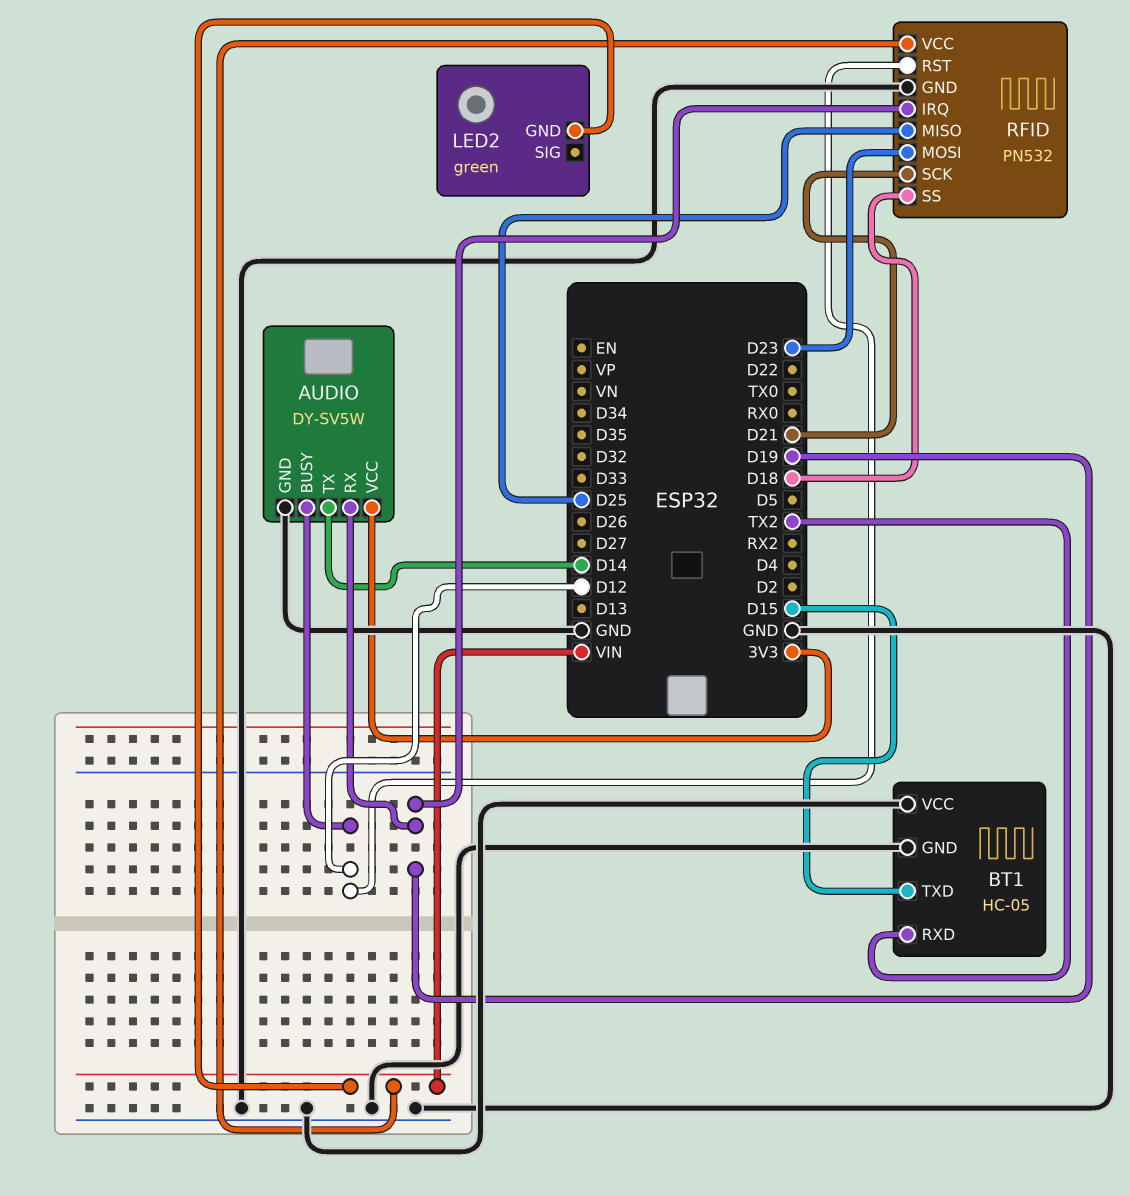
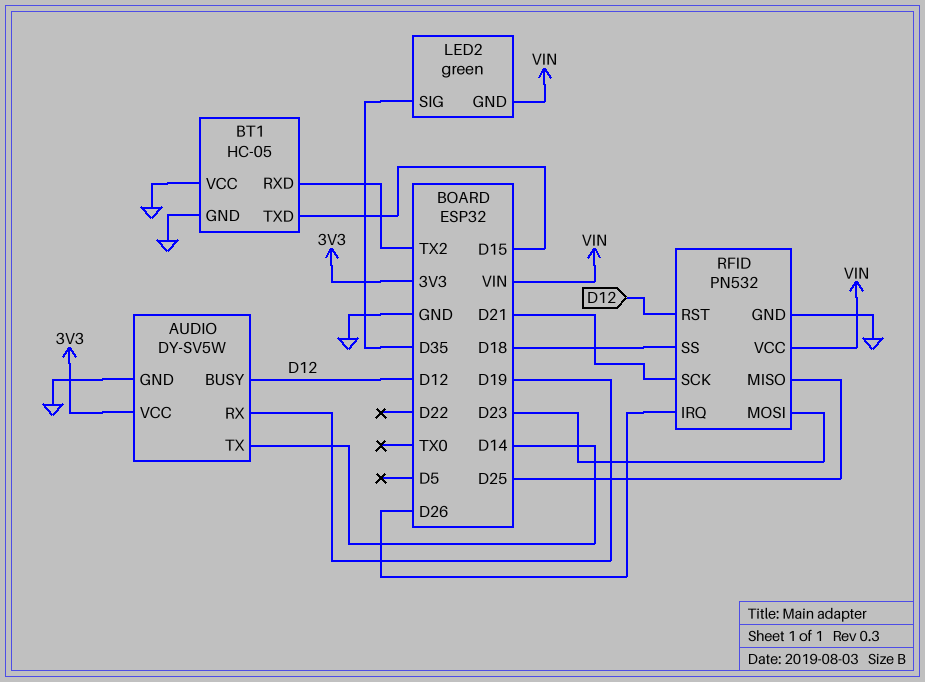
LED2 pin SIG: none -> D35
RFID pin IRQ: D19 -> D26

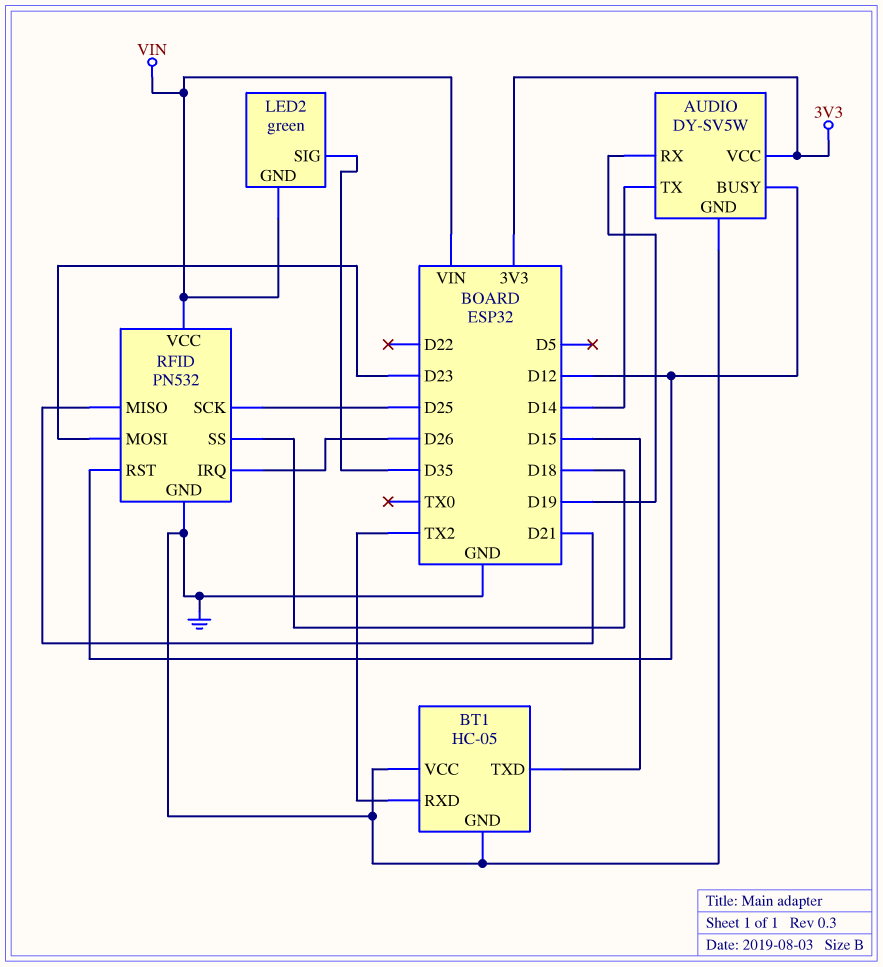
RFID pin MISO: D25 -> D21
RFID pin SCK: D21 -> D25

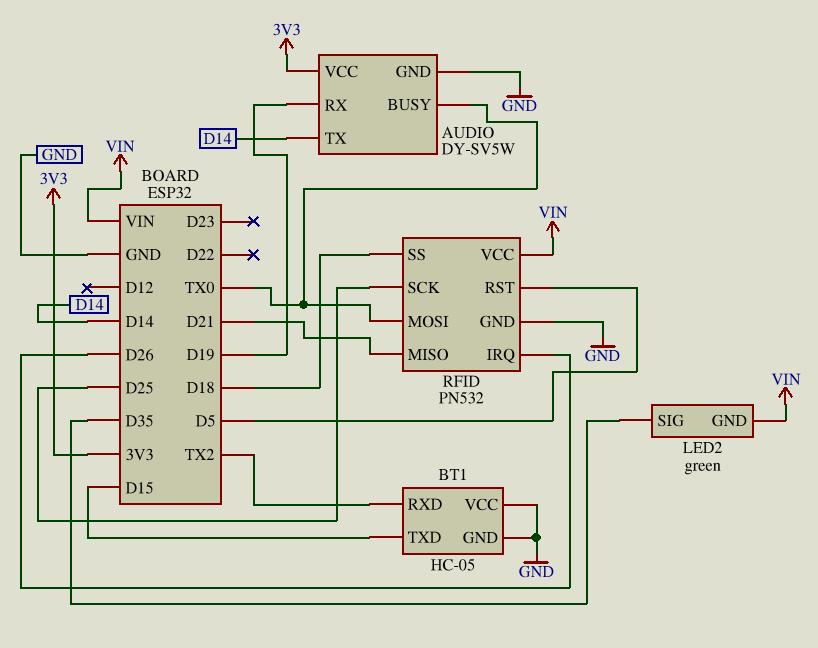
AUDIO pin BUSY: D12 -> TX0
RFID pin MOSI: D23 -> TX0
RFID pin RST: D12 -> D5

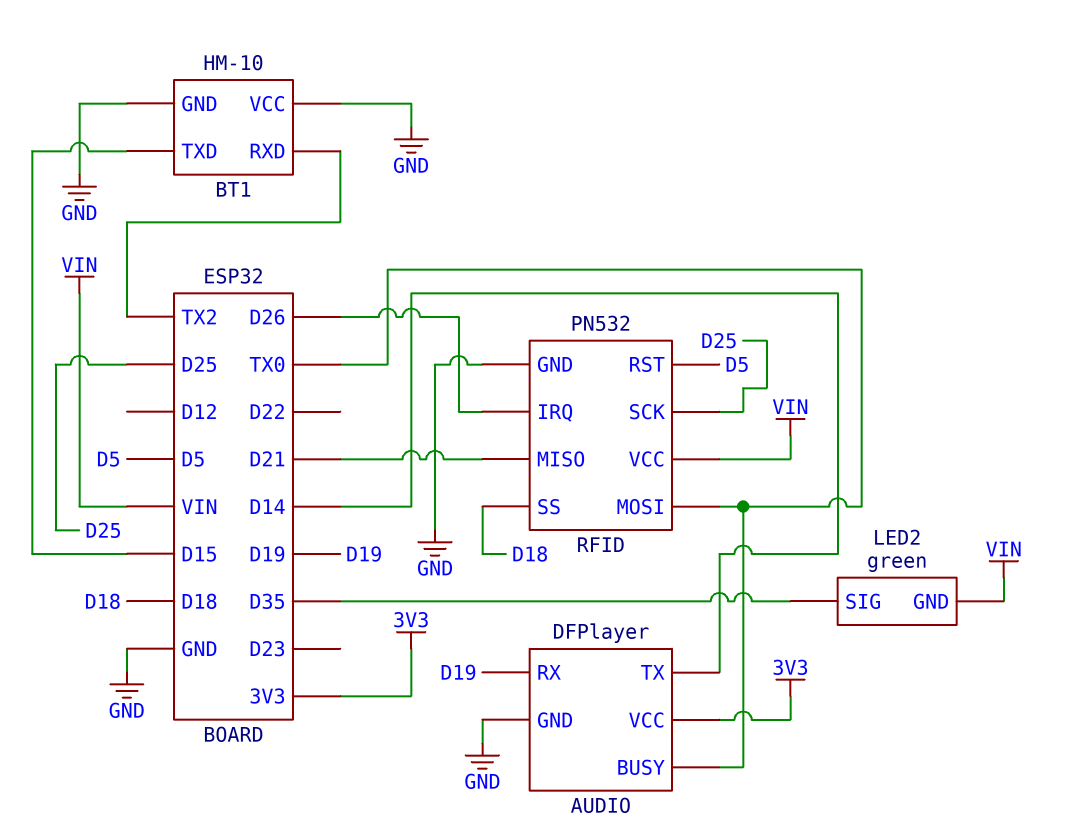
AUDIO: DY-SV5W -> DFPlayer
BT1: HC-05 -> HM-10

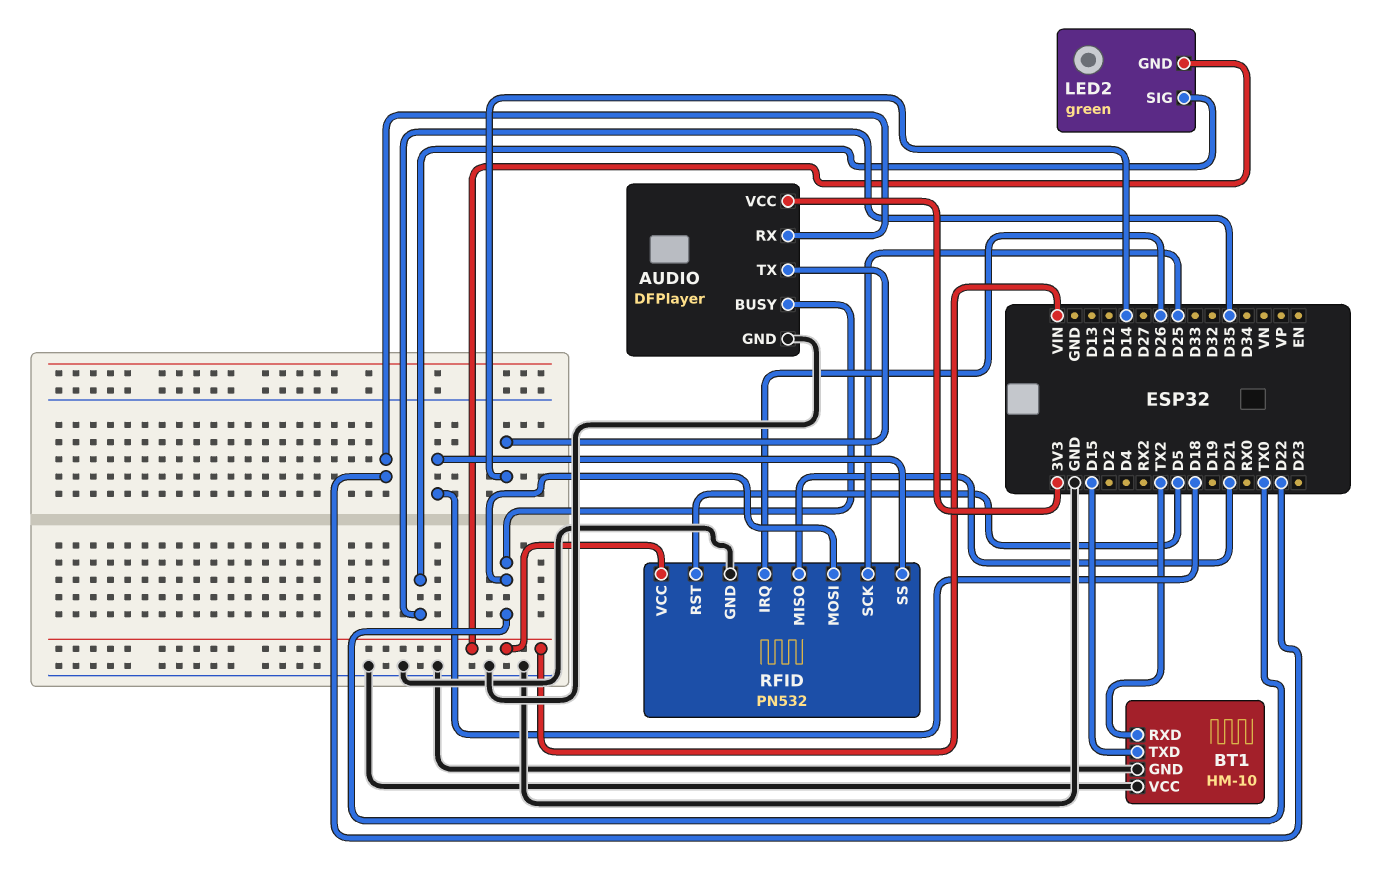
AUDIO pin RX: D19 -> D22

